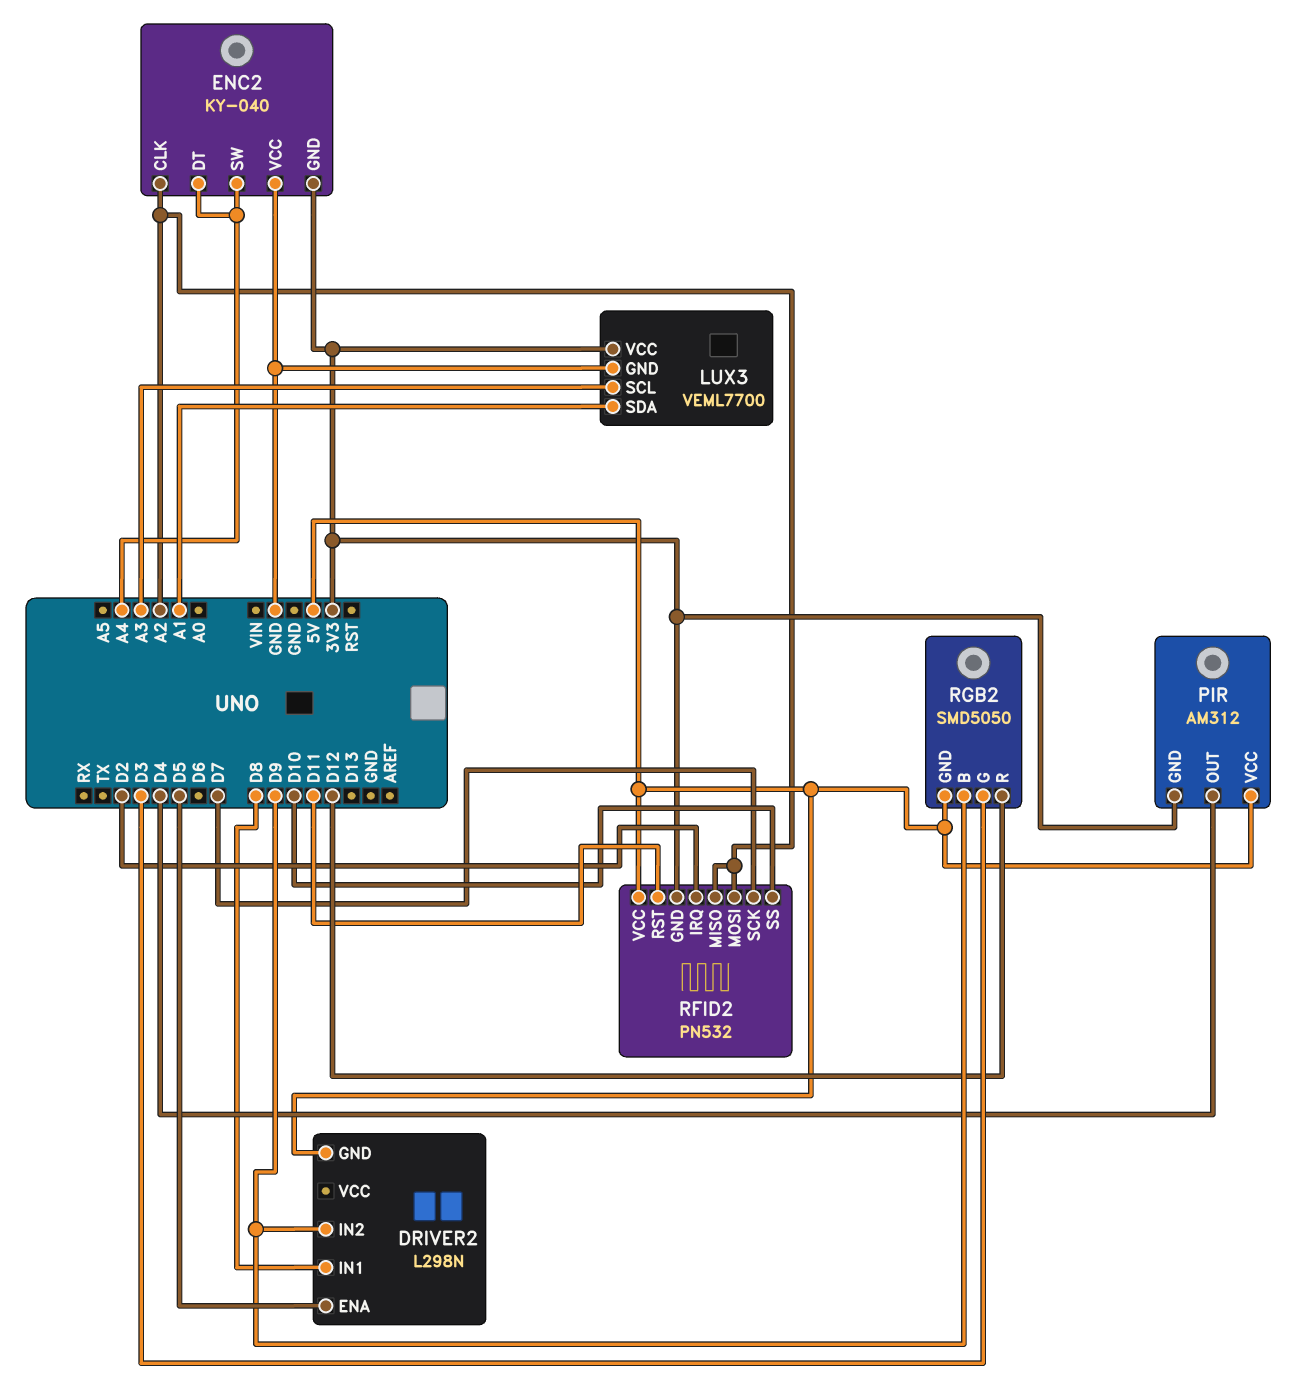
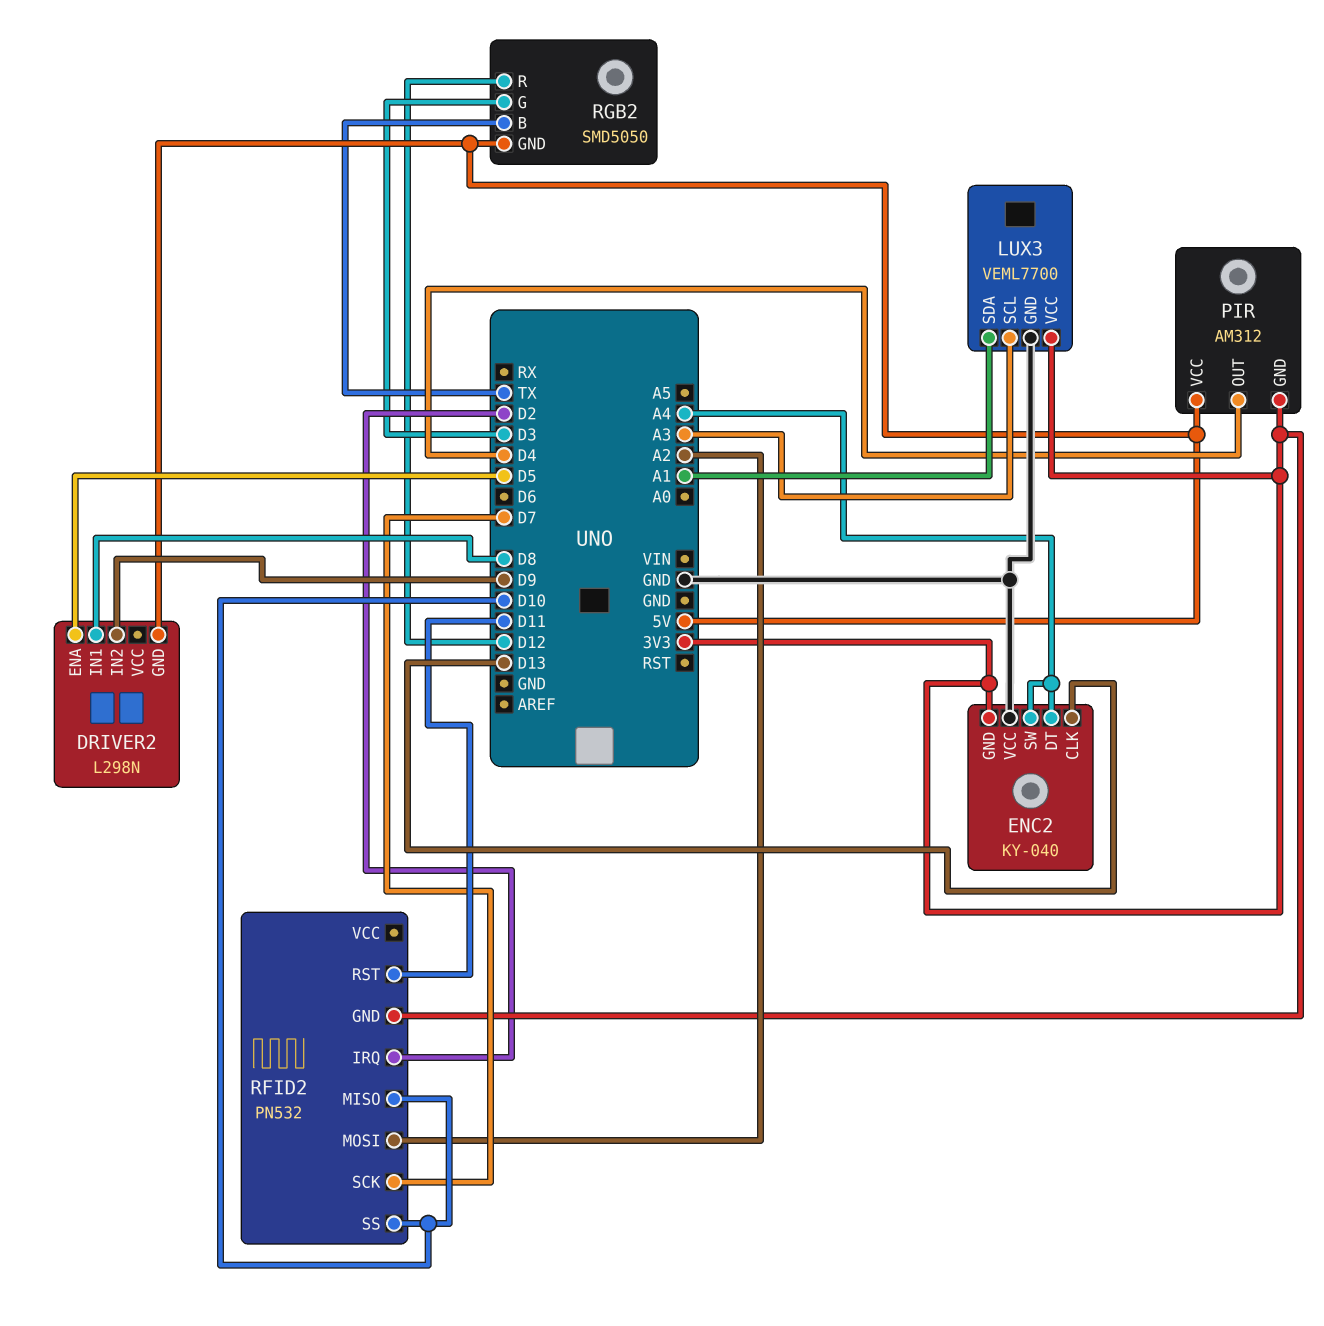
ENC2 pin CLK: A2 -> D13
RFID2 pin MISO: A2 -> D10
RFID2 pin VCC: 5V -> none
RGB2 pin B: D9 -> TX

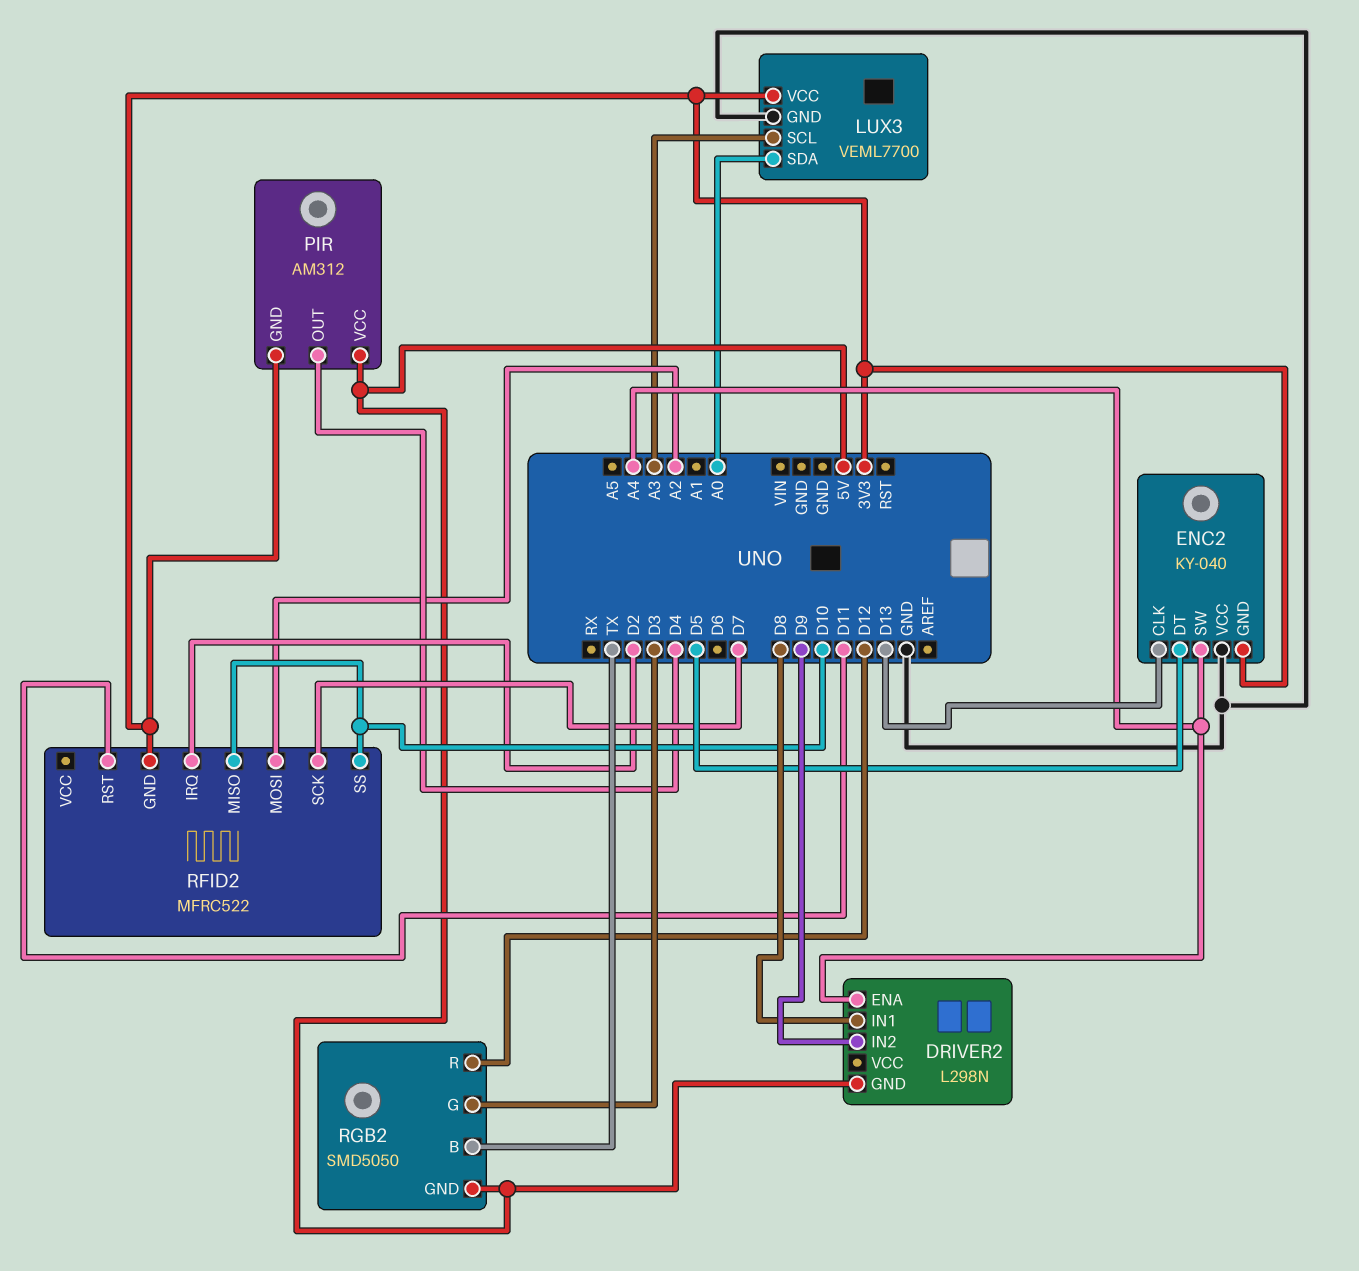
DRIVER2 pin ENA: D5 -> A4
ENC2 pin DT: A4 -> D5
LUX3 pin SDA: A1 -> A0
RFID2: PN532 -> MFRC522

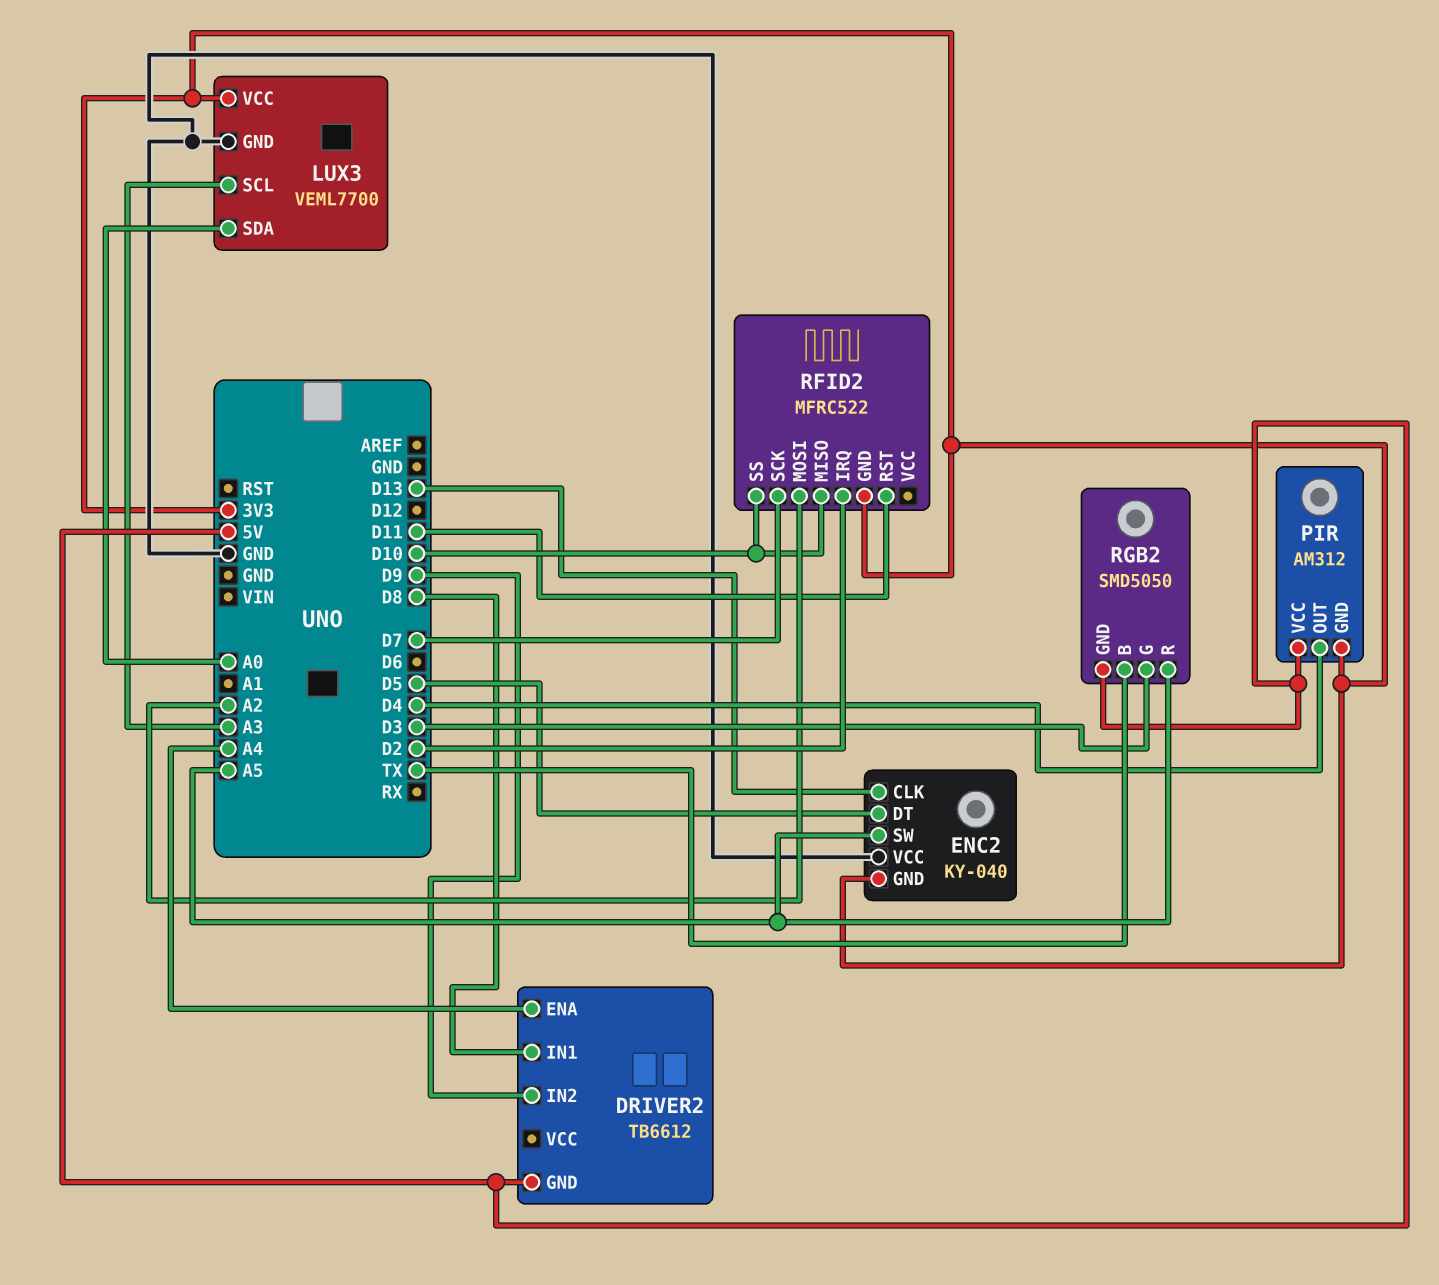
DRIVER2: L298N -> TB6612
ENC2 pin SW: A4 -> A5
RGB2 pin R: D12 -> A5

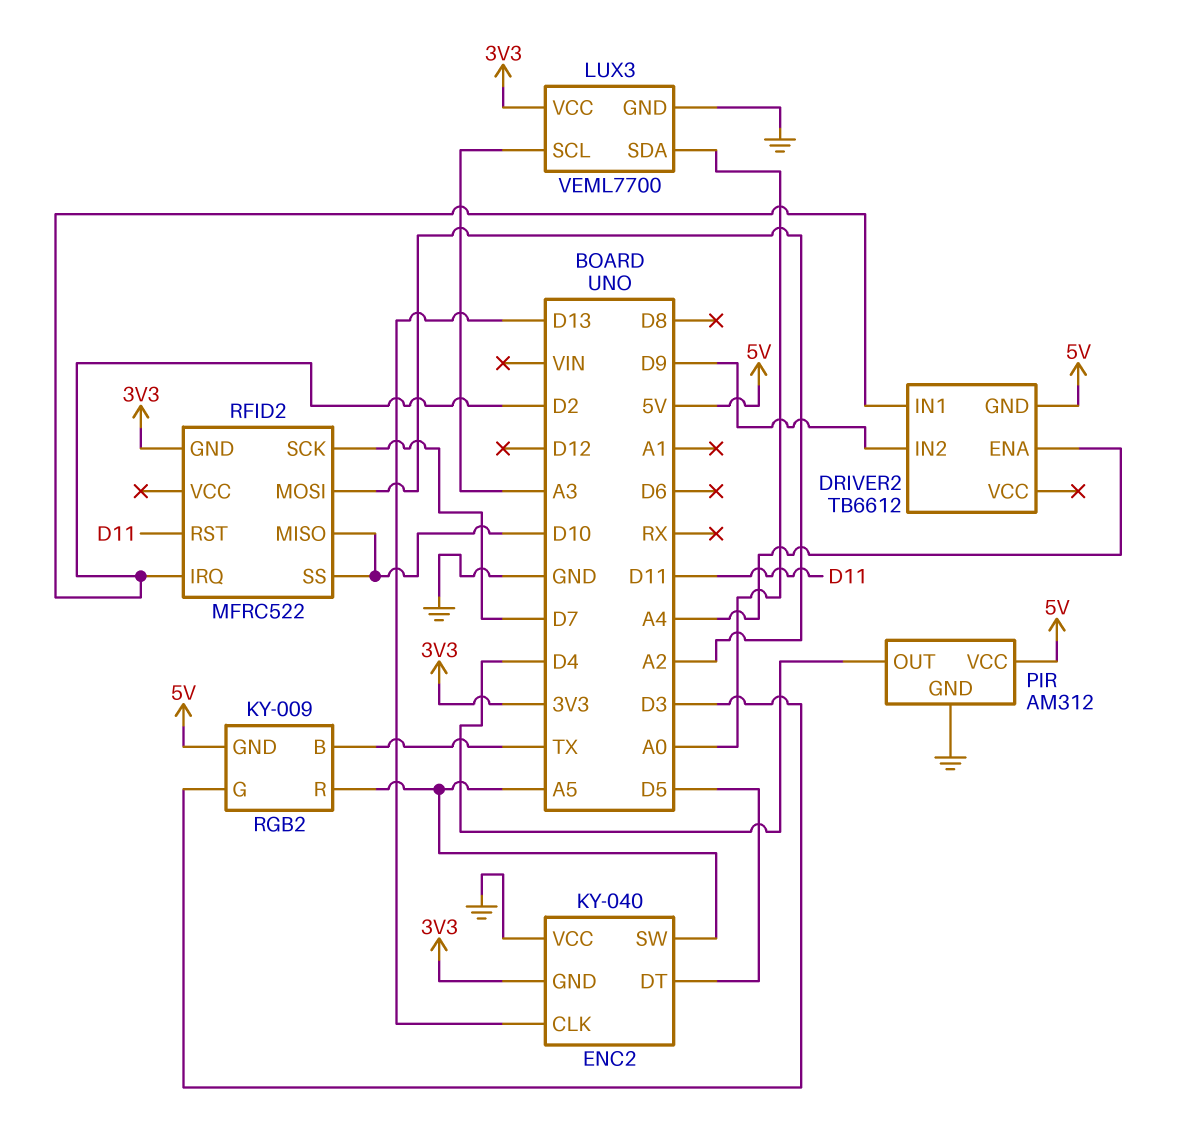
DRIVER2 pin IN1: D8 -> D2
PIR pin GND: 3V3 -> GND
RGB2: SMD5050 -> KY-009

